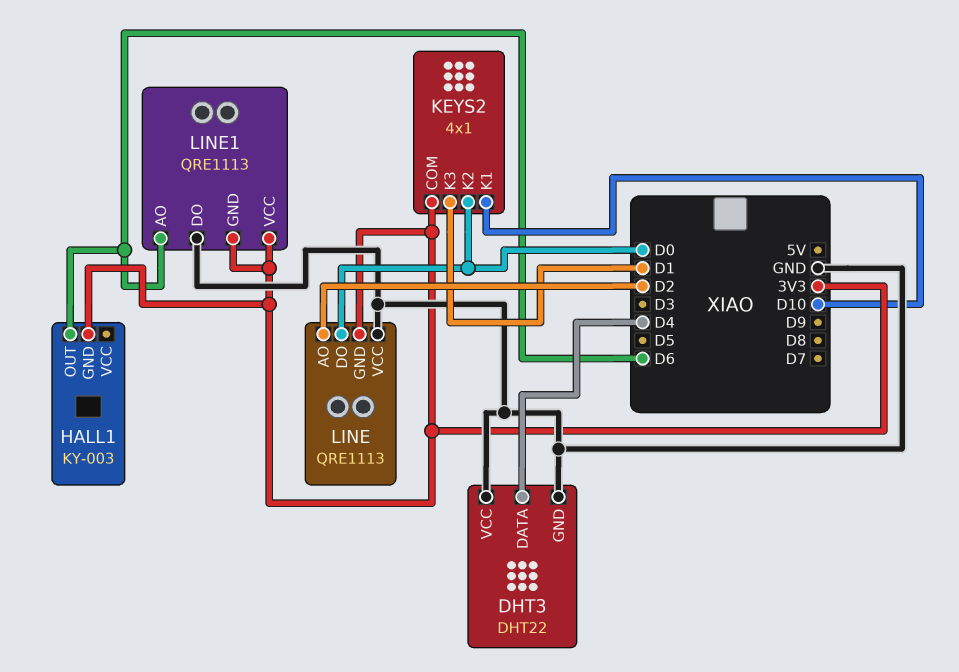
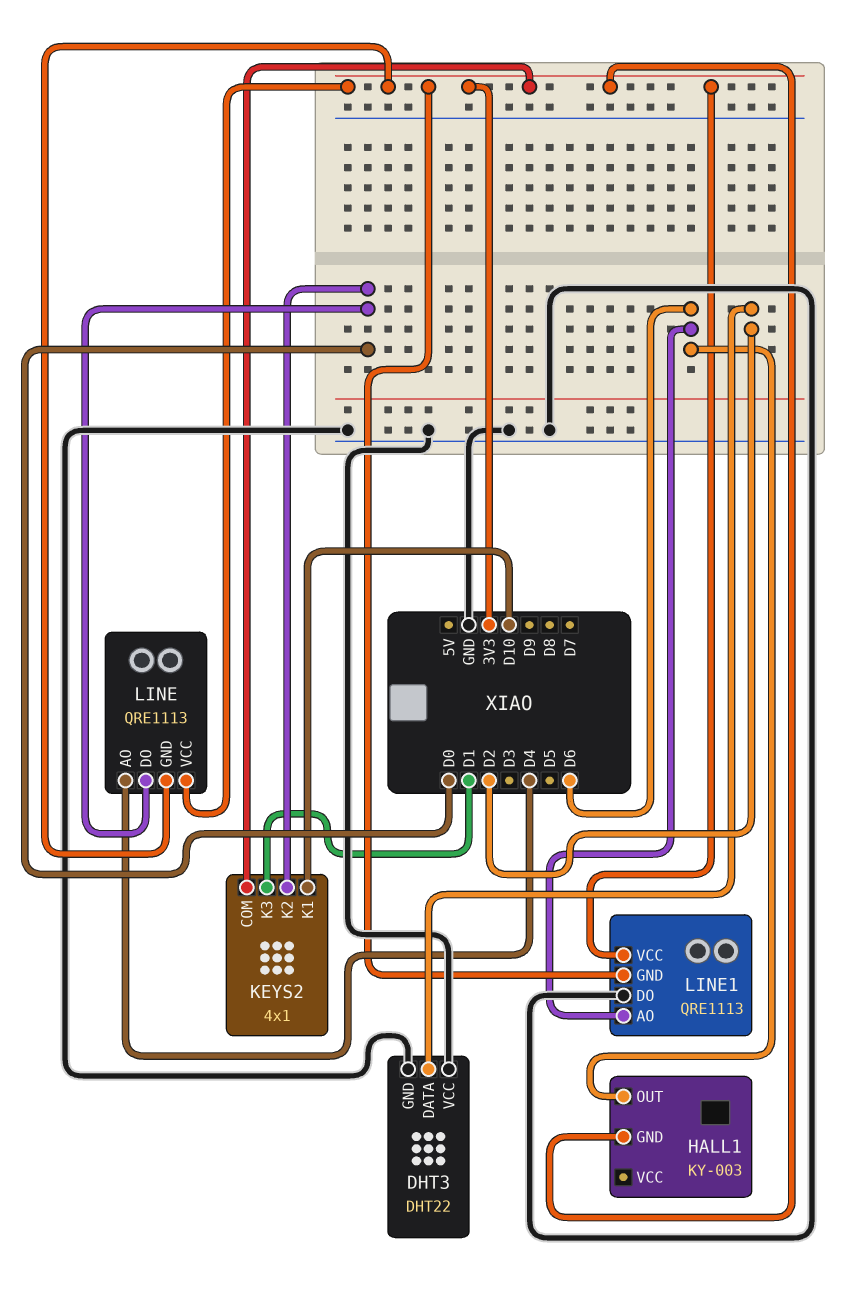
DHT3 pin DATA: D4 -> D2
LINE pin AO: D2 -> D4
LINE pin VCC: GND -> 3V3

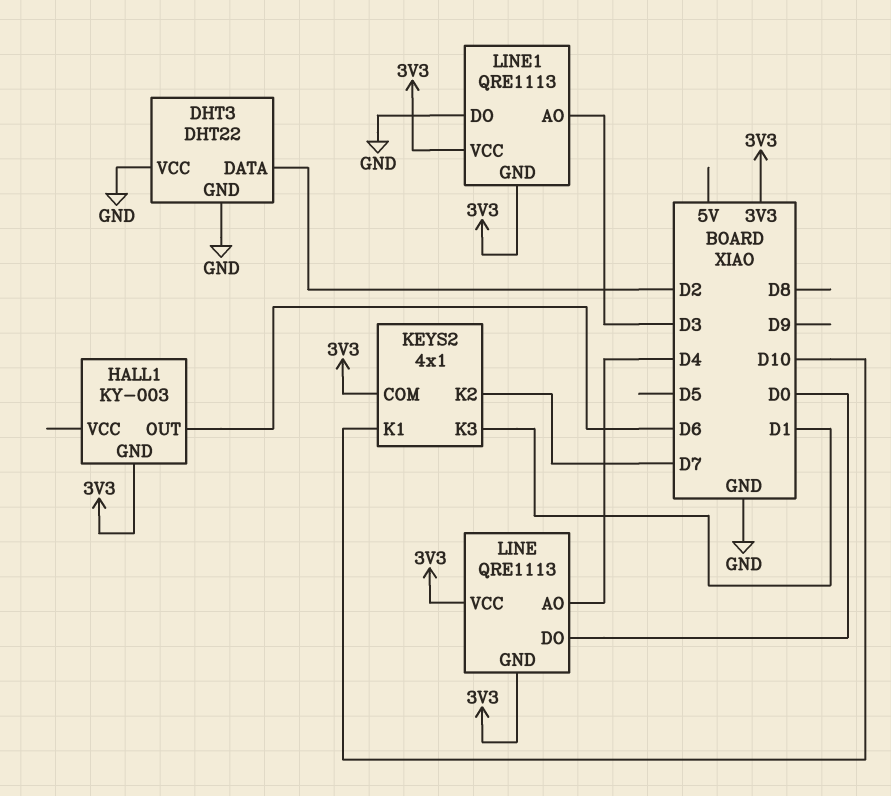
KEYS2 pin K2: D0 -> D7
LINE1 pin AO: D6 -> D3

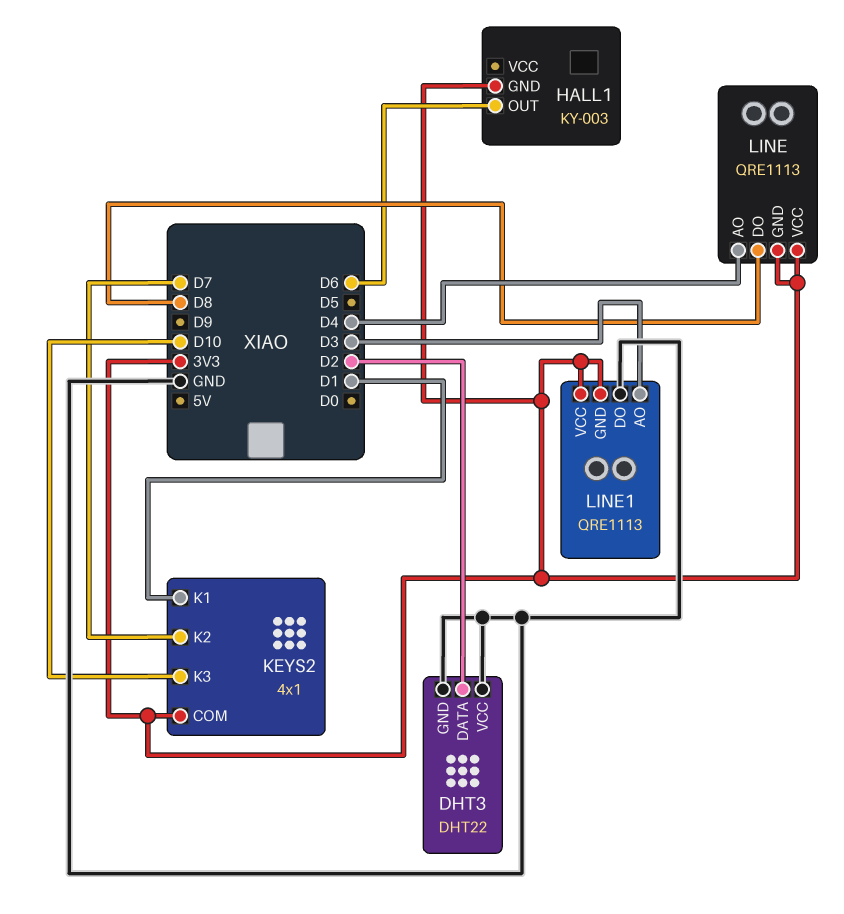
KEYS2 pin K1: D10 -> D1
KEYS2 pin K3: D1 -> D10
LINE pin DO: D0 -> D8

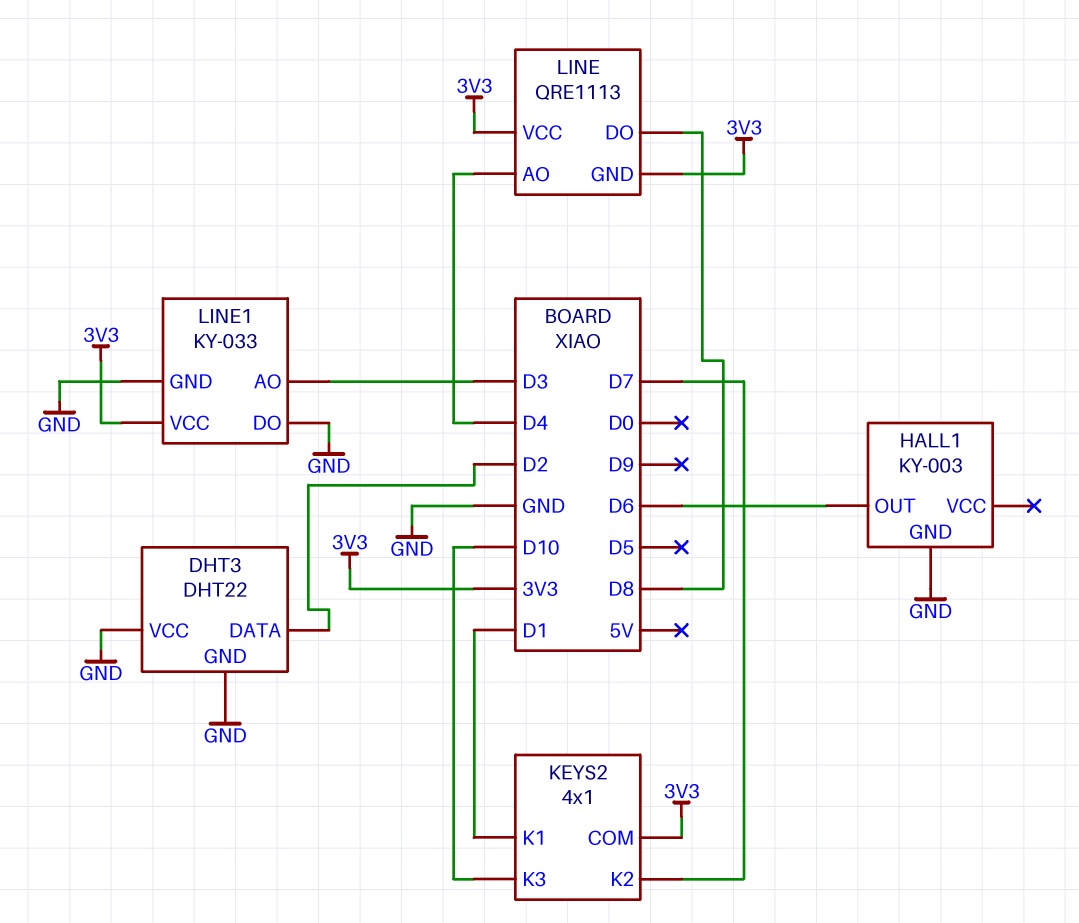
HALL1 pin GND: 3V3 -> GND
LINE1: QRE1113 -> KY-033
LINE1 pin GND: 3V3 -> GND

